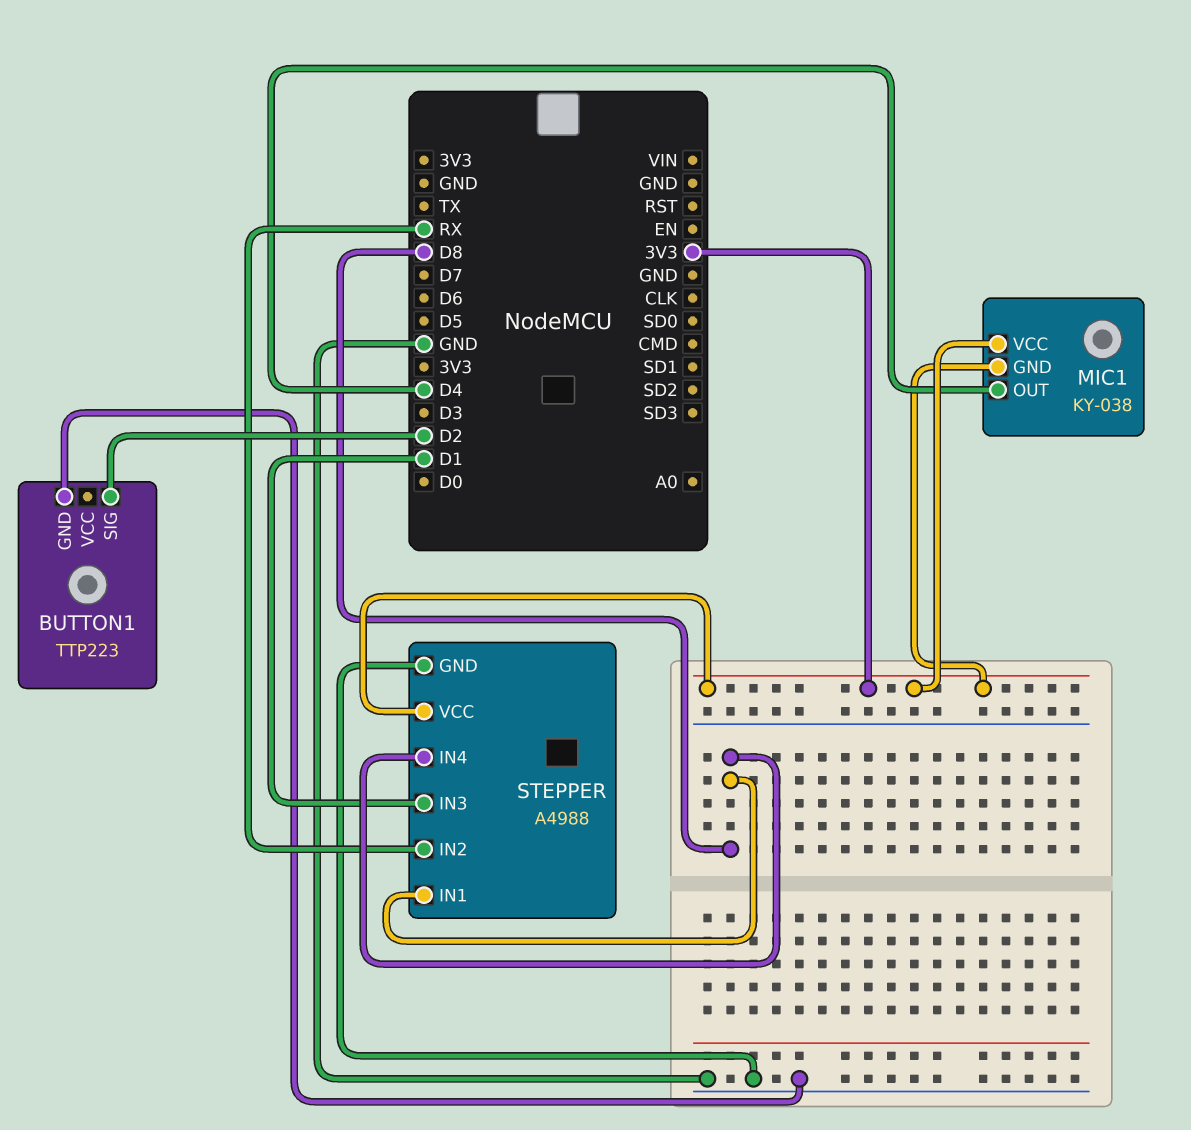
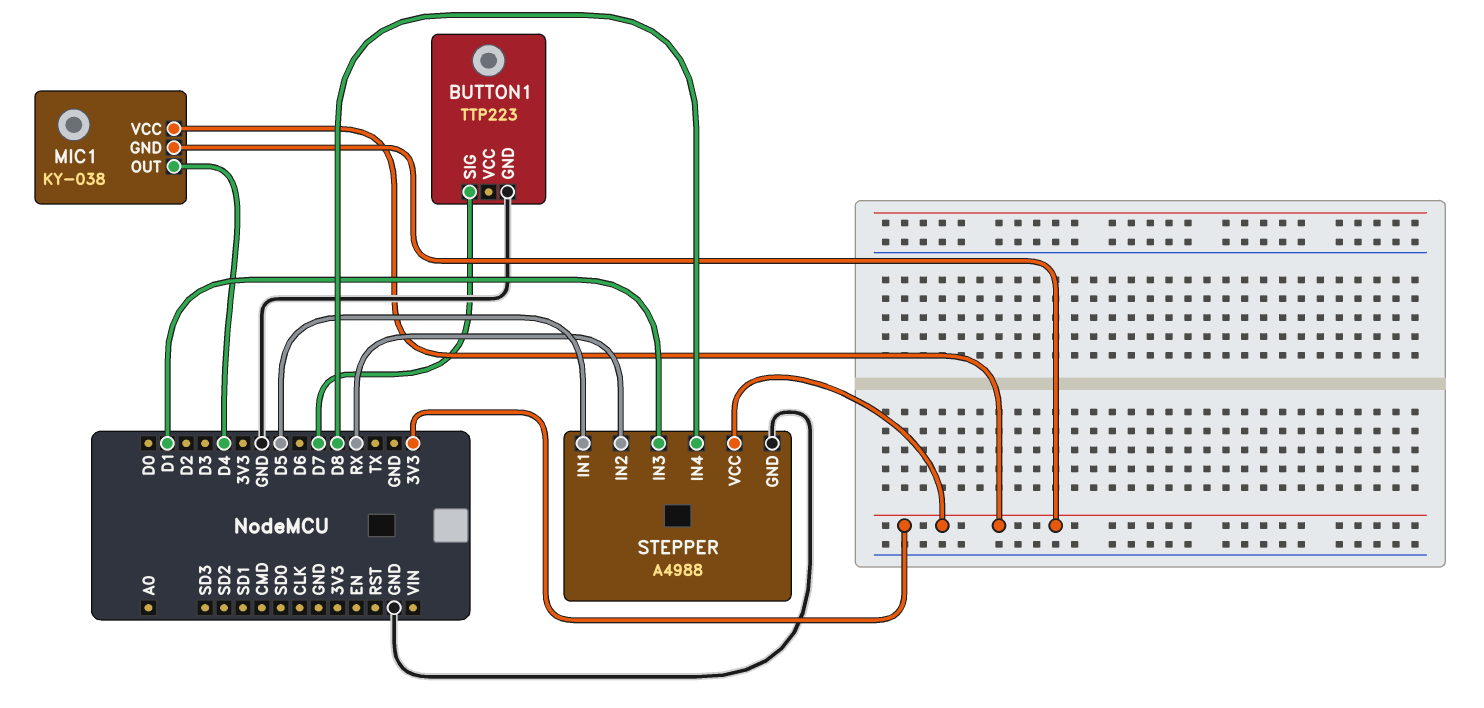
BUTTON1 pin SIG: D2 -> D7
STEPPER pin IN1: D8 -> D5

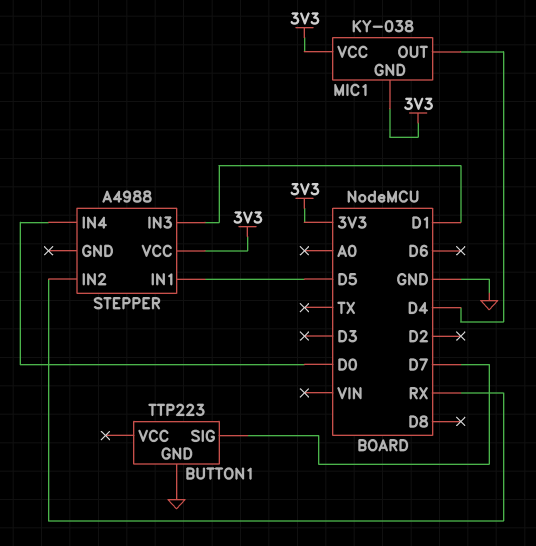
STEPPER pin GND: GND -> none
STEPPER pin IN4: D8 -> D0

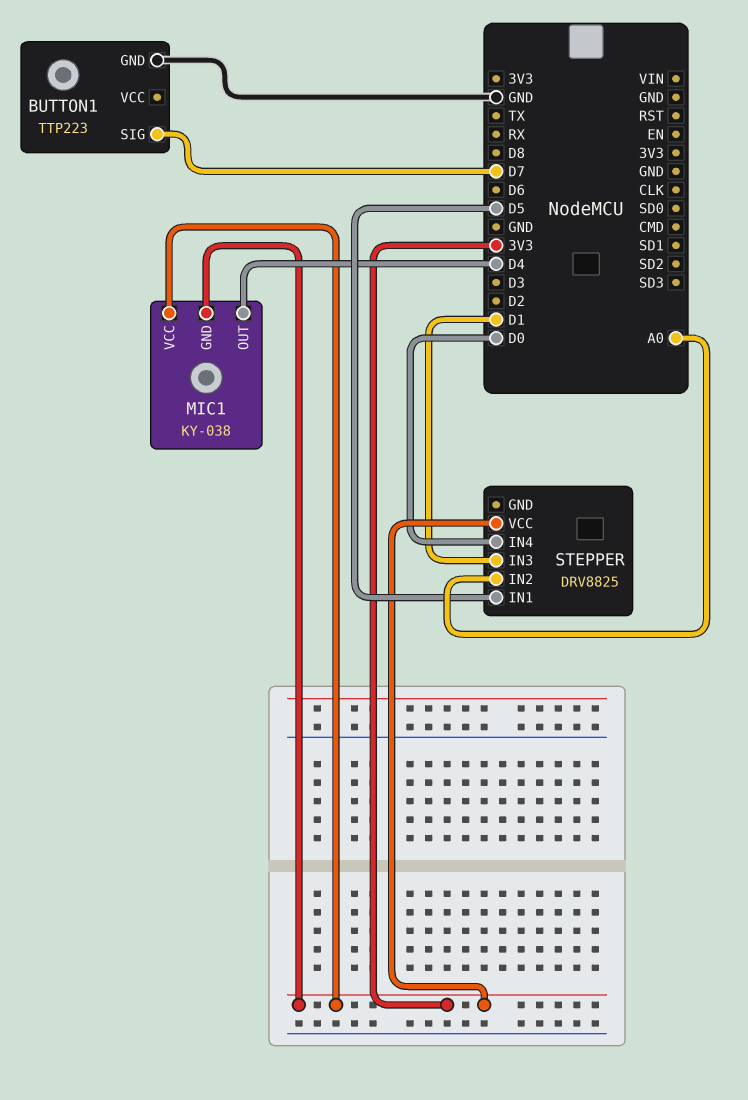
STEPPER: A4988 -> DRV8825
STEPPER pin IN2: RX -> A0

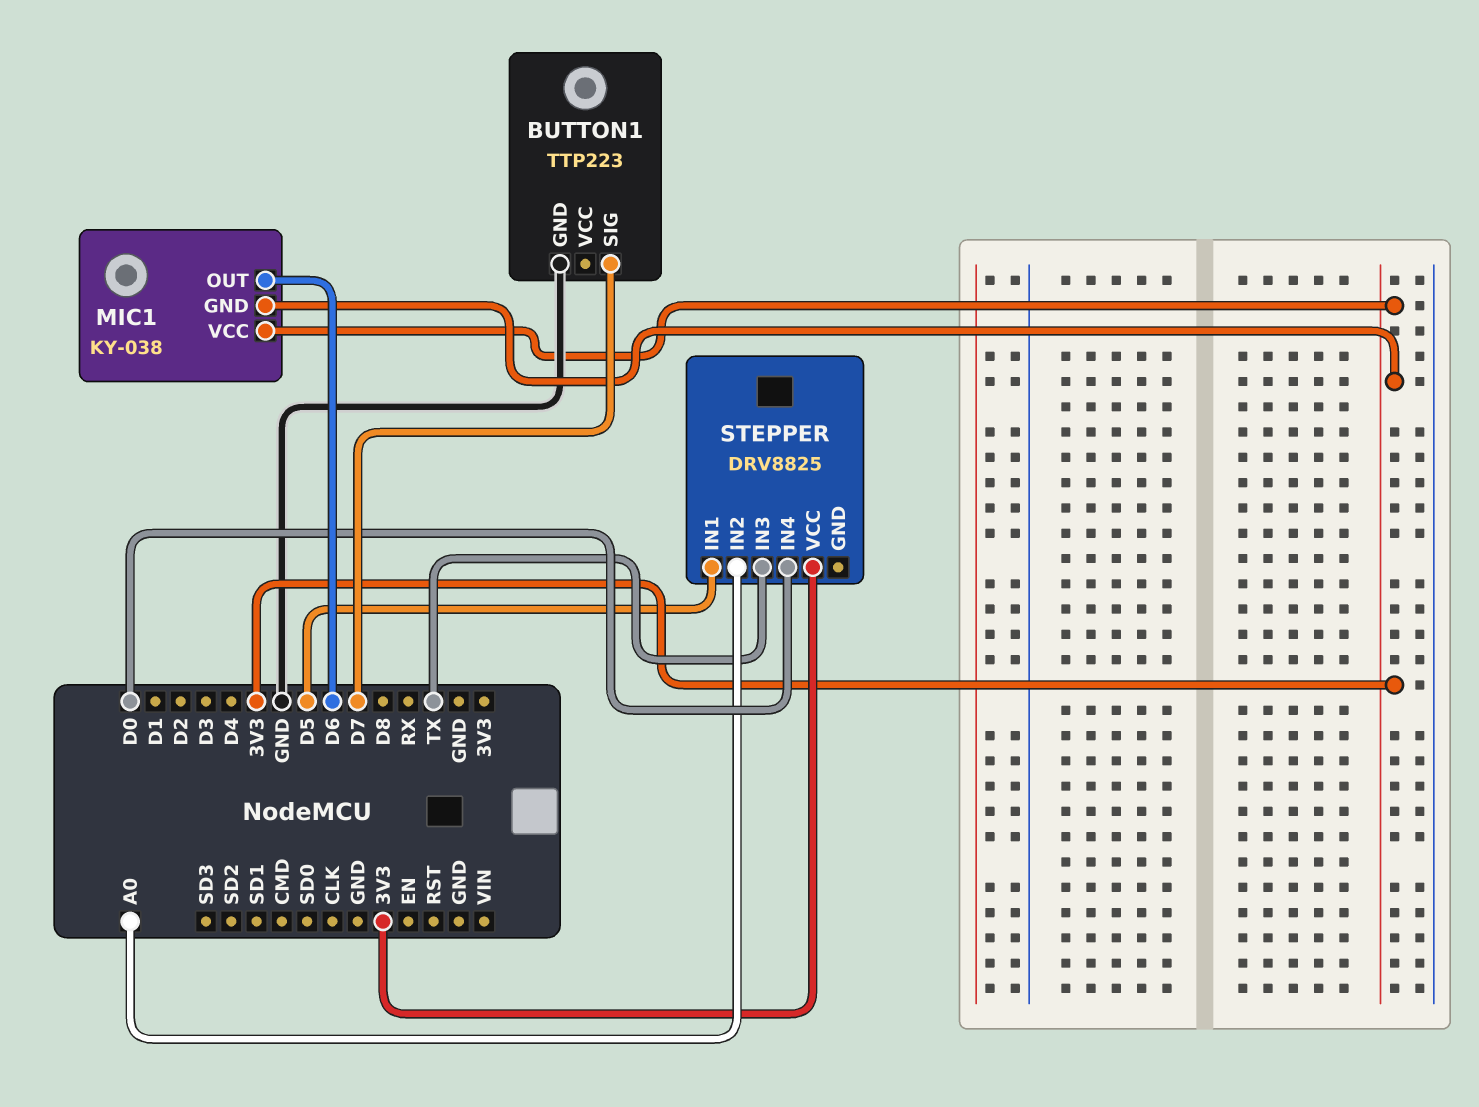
MIC1 pin OUT: D4 -> D6
STEPPER pin IN3: D1 -> TX

